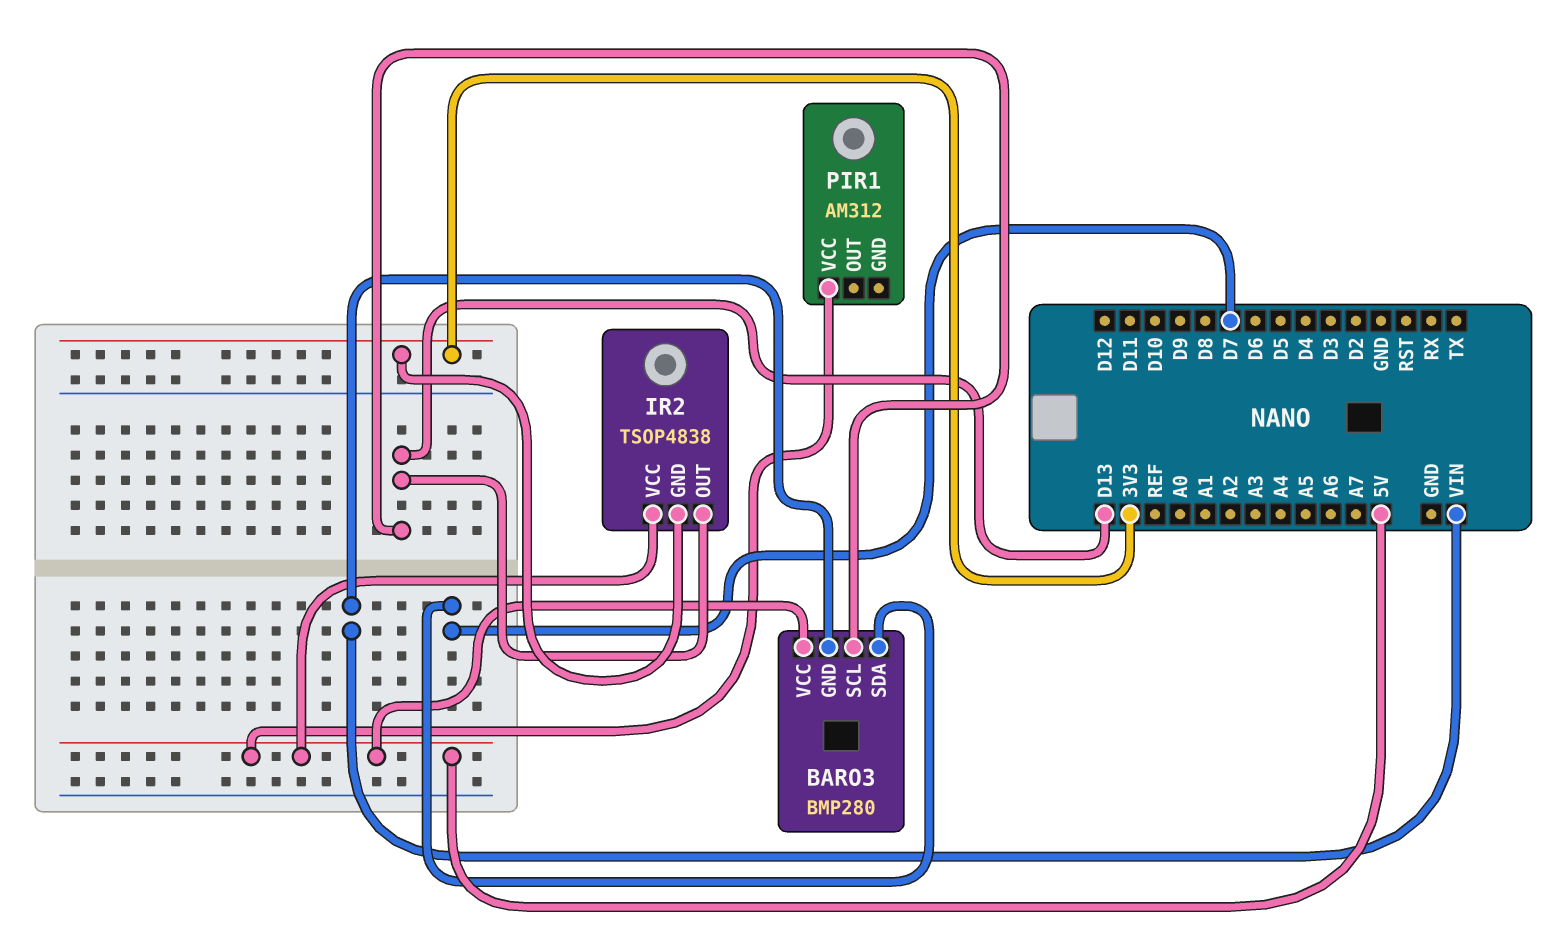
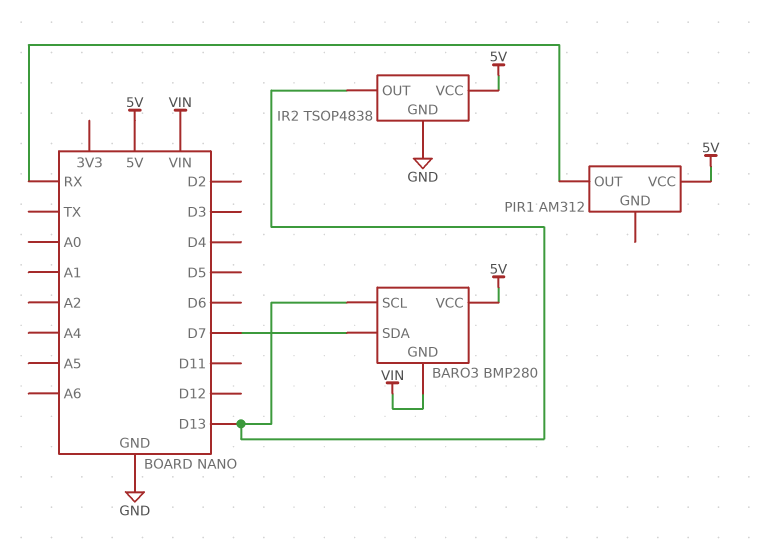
IR2 pin GND: 3V3 -> GND
PIR1 pin OUT: none -> RX

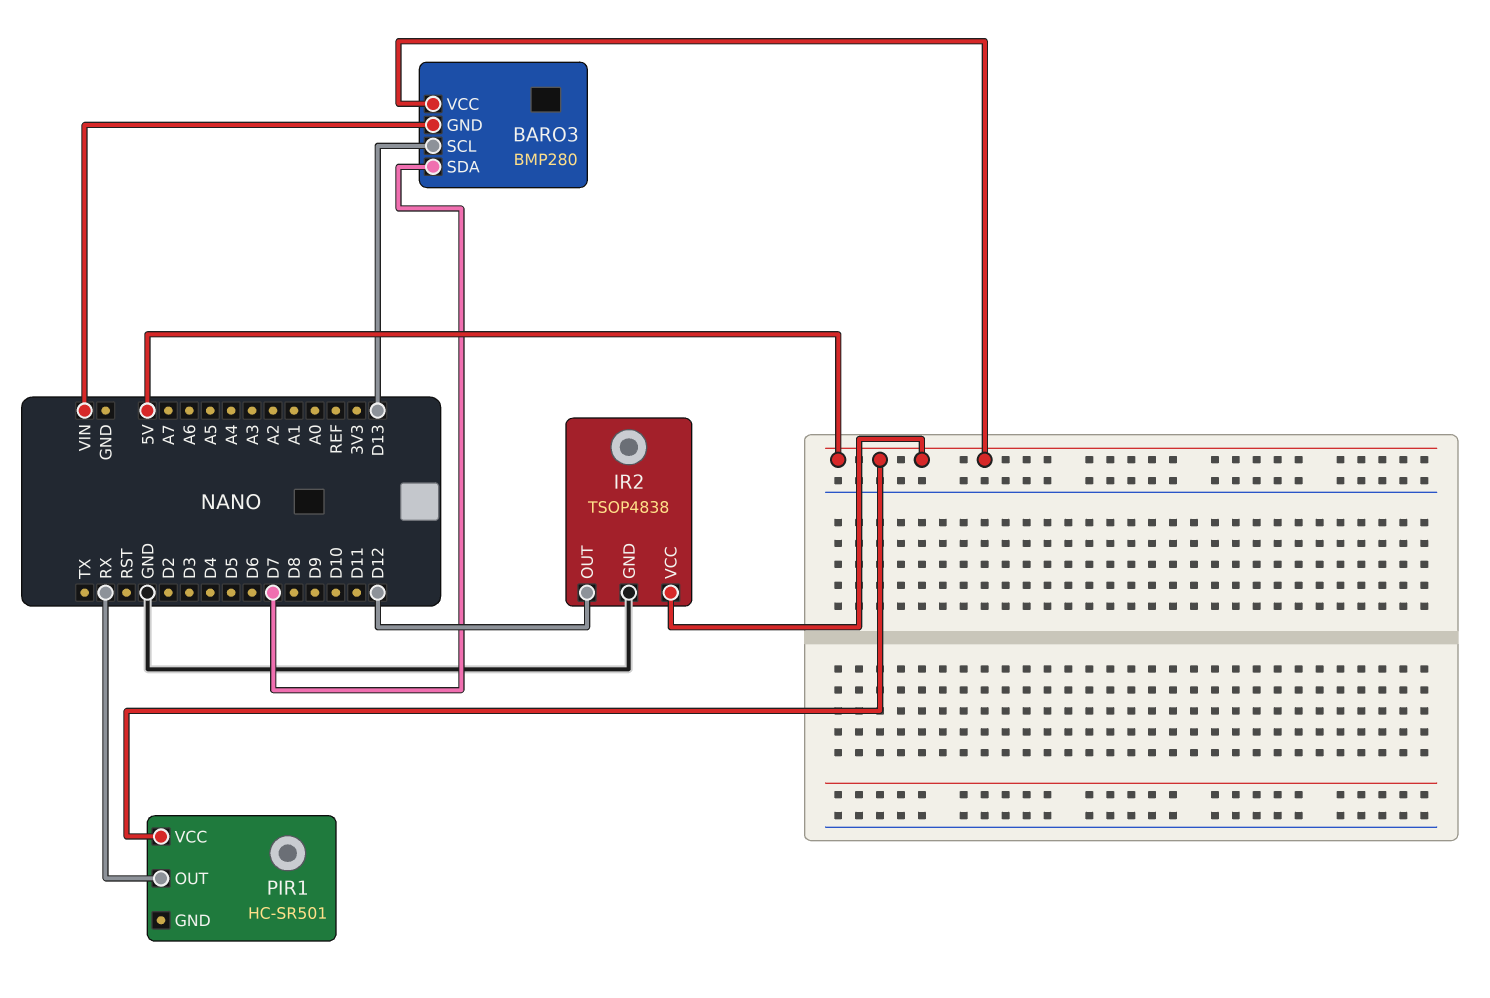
IR2 pin OUT: D13 -> D12
PIR1: AM312 -> HC-SR501

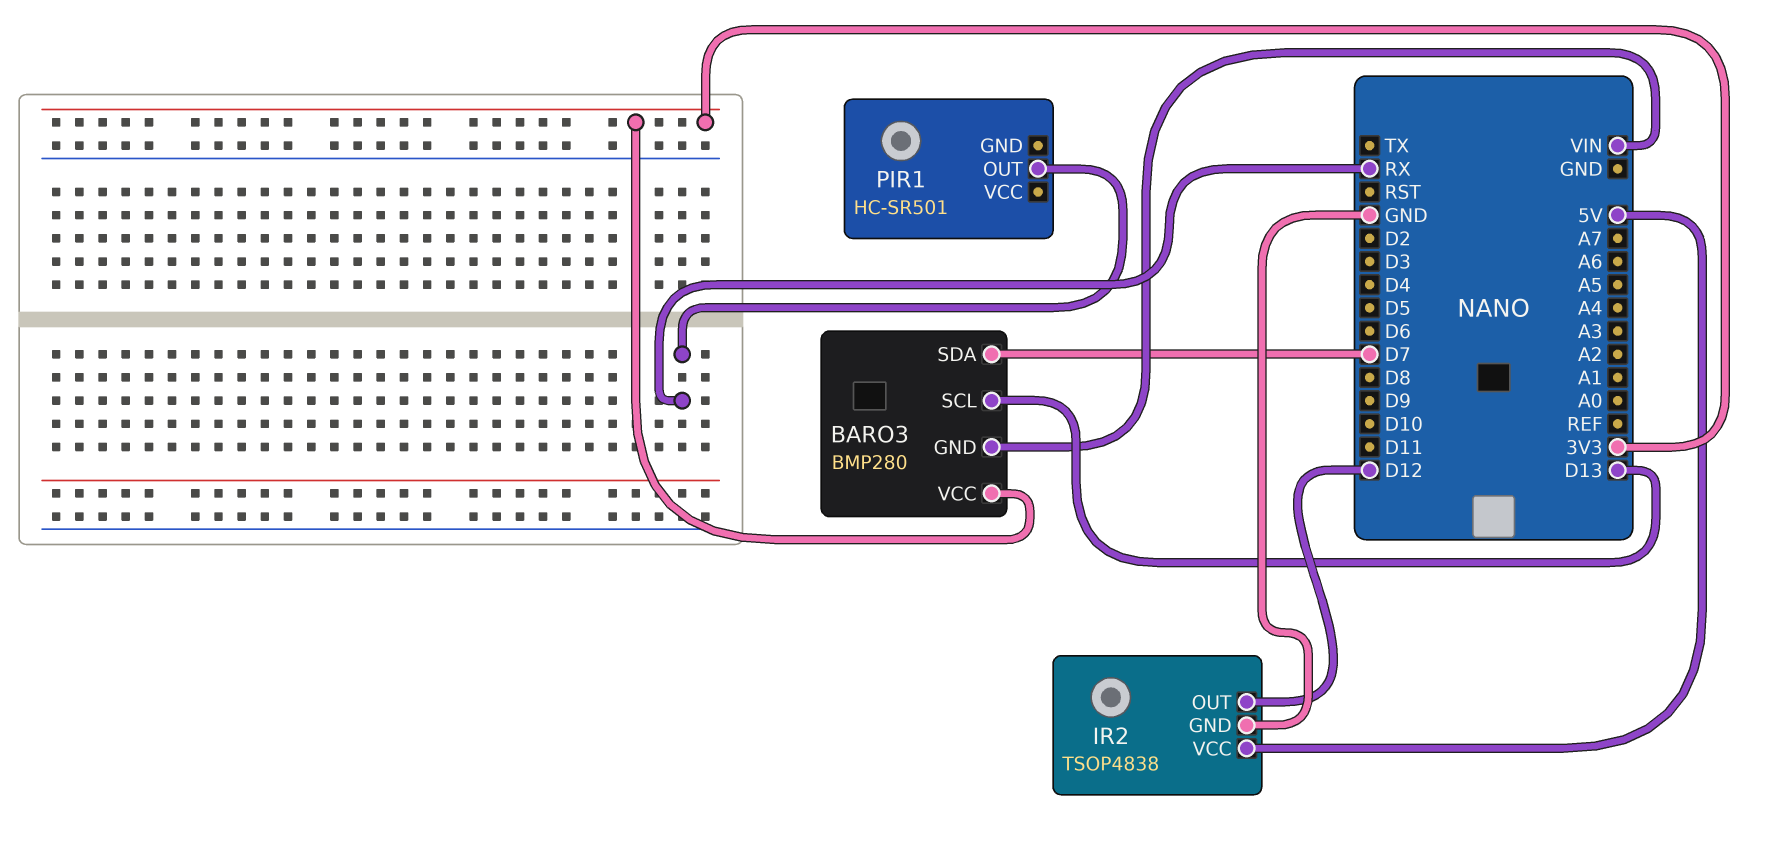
BARO3 pin VCC: 5V -> 3V3
PIR1 pin VCC: 5V -> none

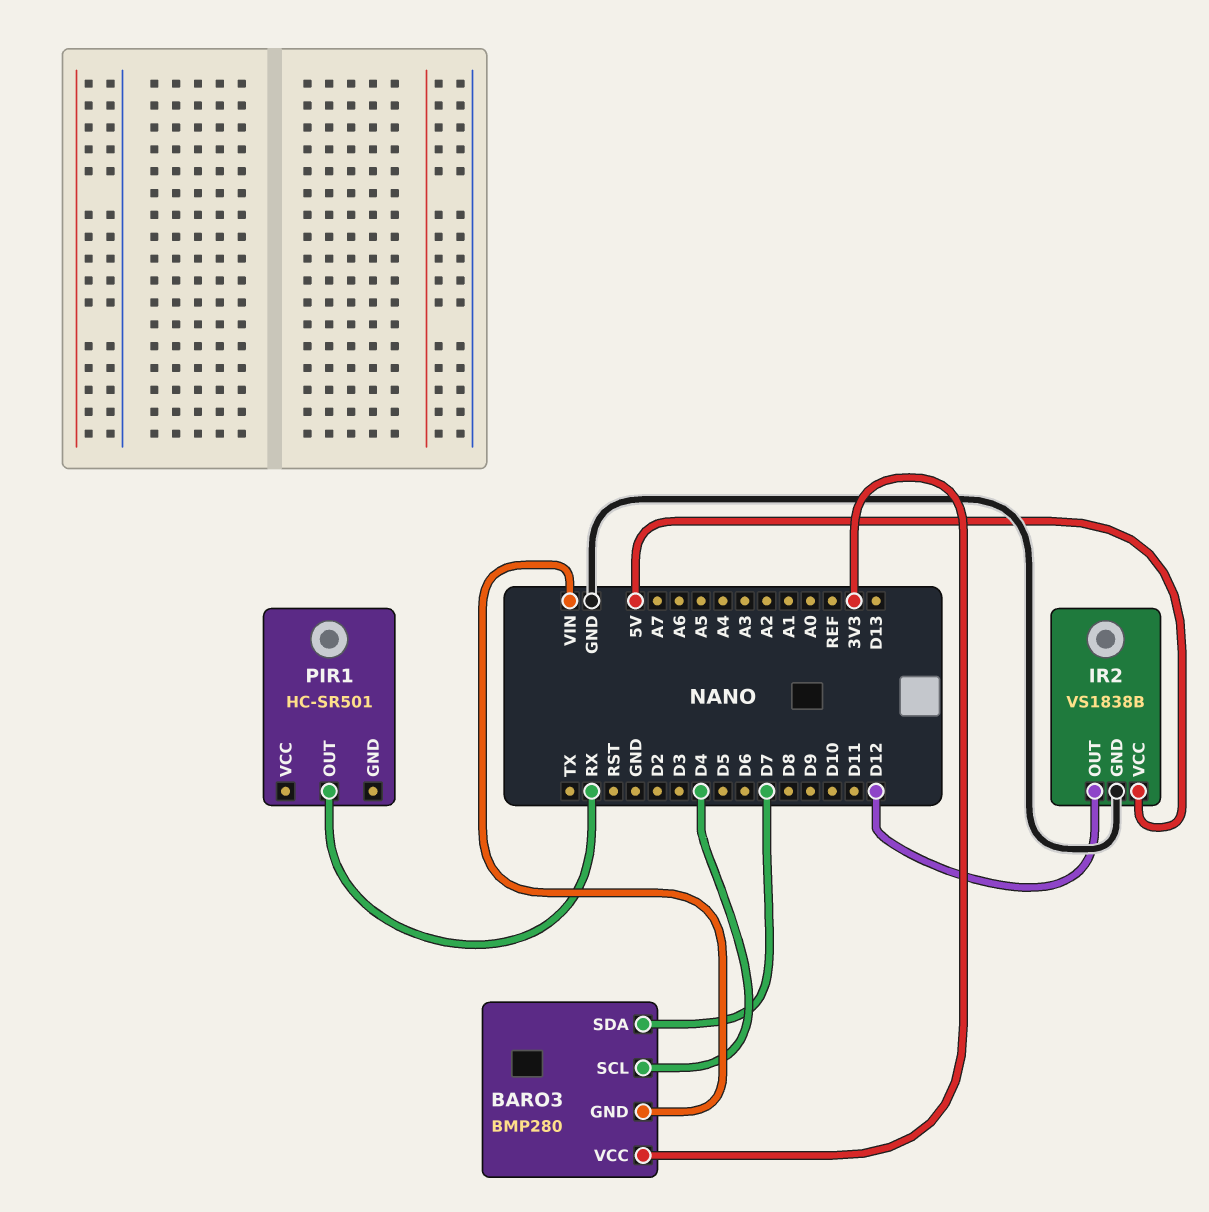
BARO3 pin SCL: D13 -> D4
IR2: TSOP4838 -> VS1838B

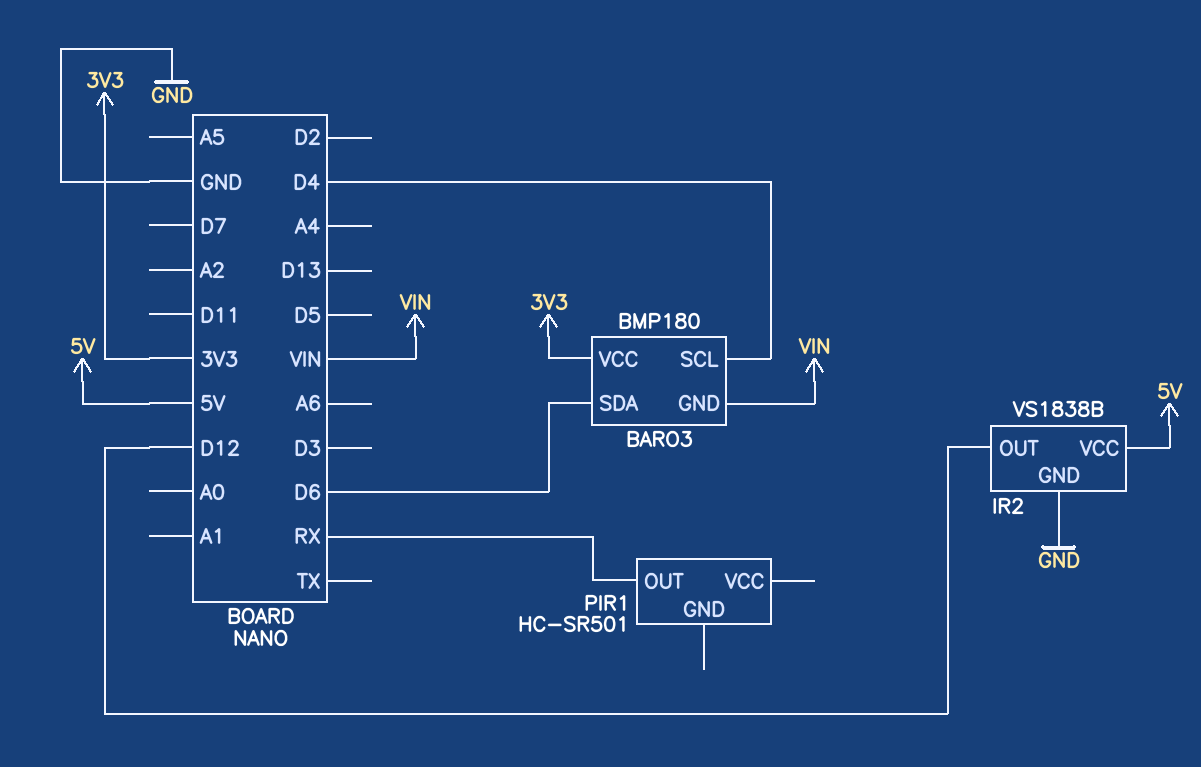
BARO3: BMP280 -> BMP180
BARO3 pin SDA: D7 -> D6

